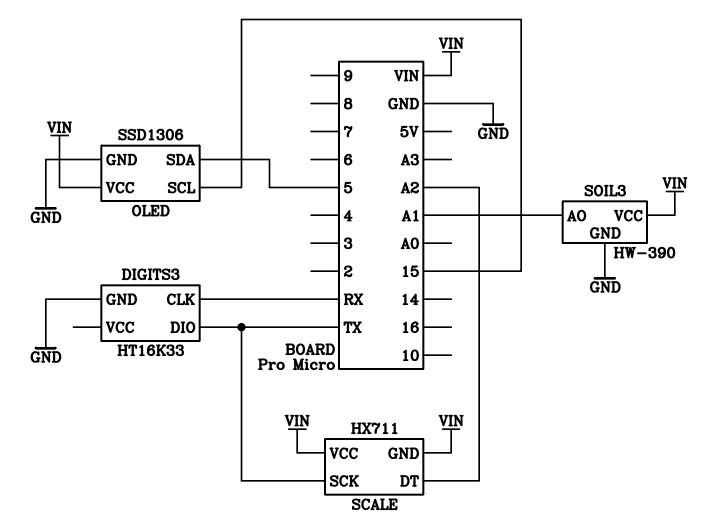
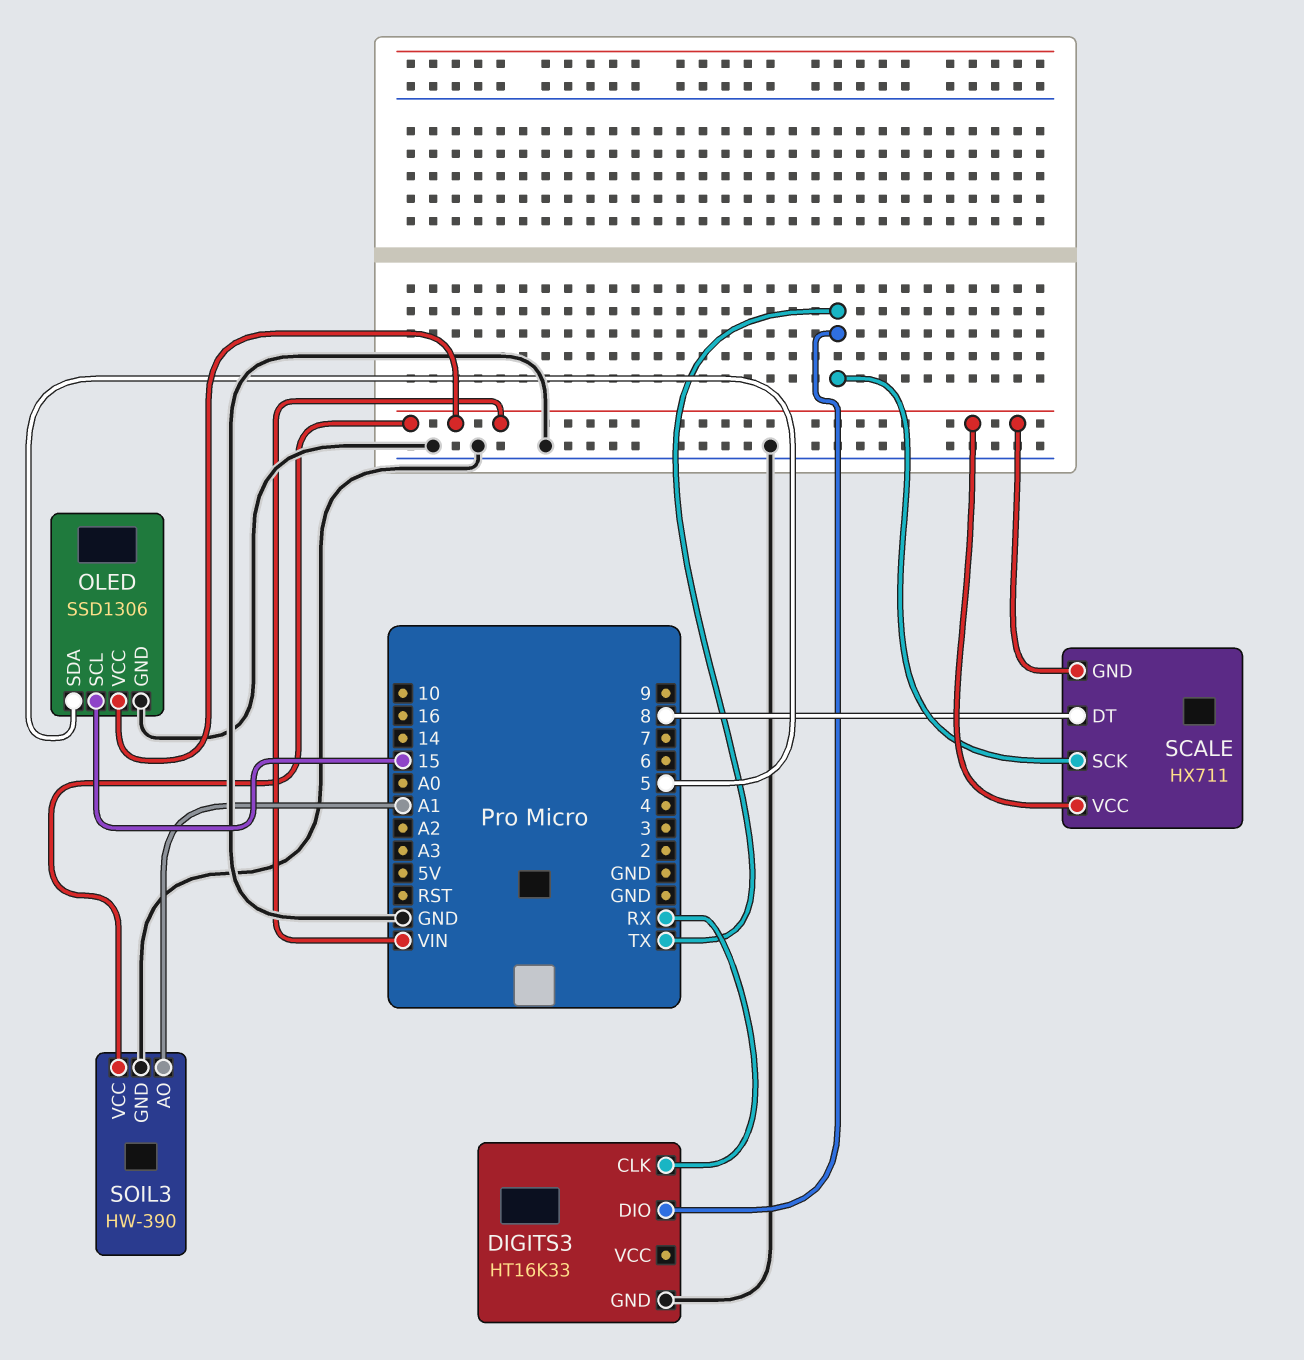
SCALE pin DT: A2 -> 8

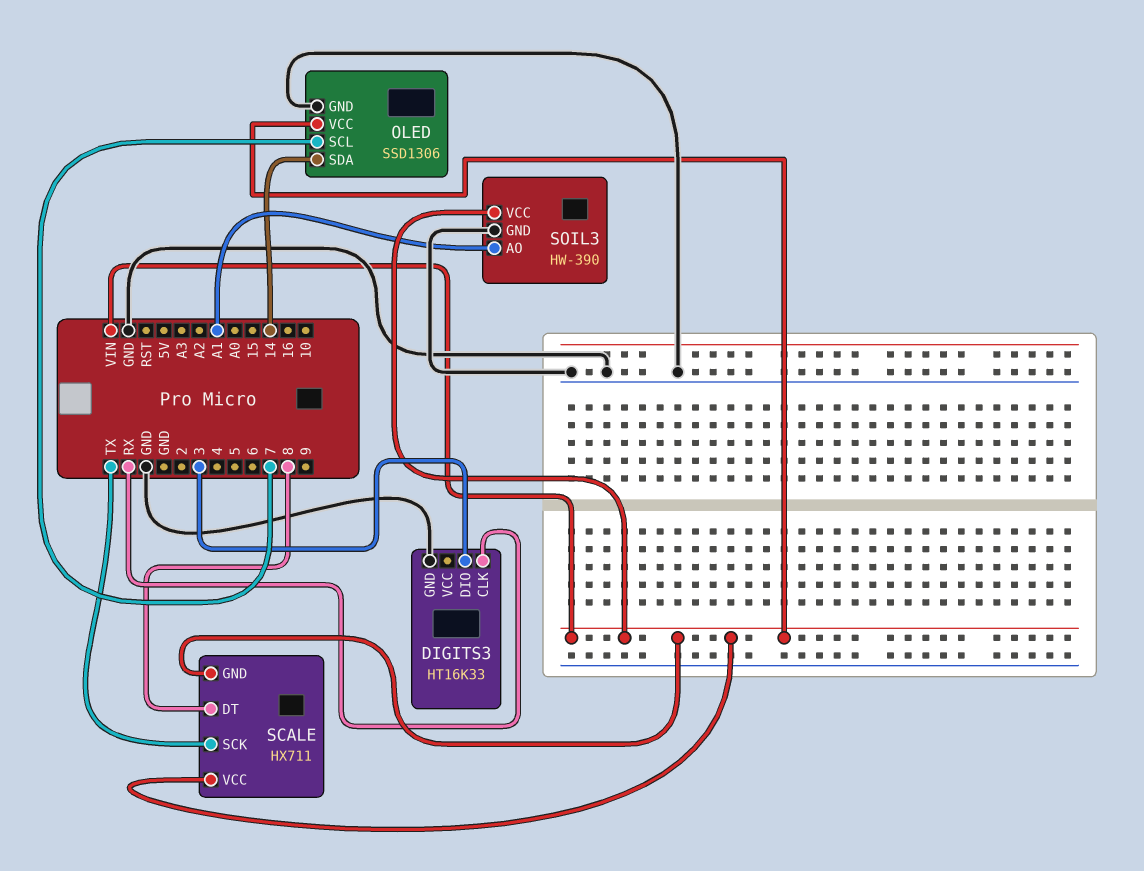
DIGITS3 pin DIO: TX -> 3
OLED pin SCL: 15 -> 7
OLED pin SDA: 5 -> 14

